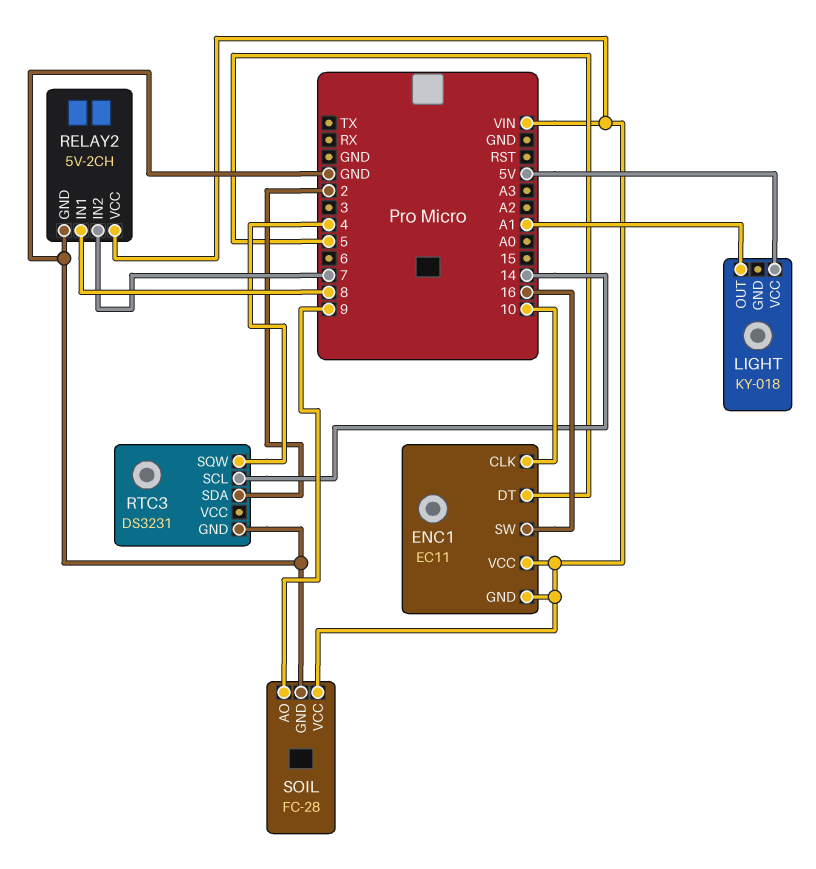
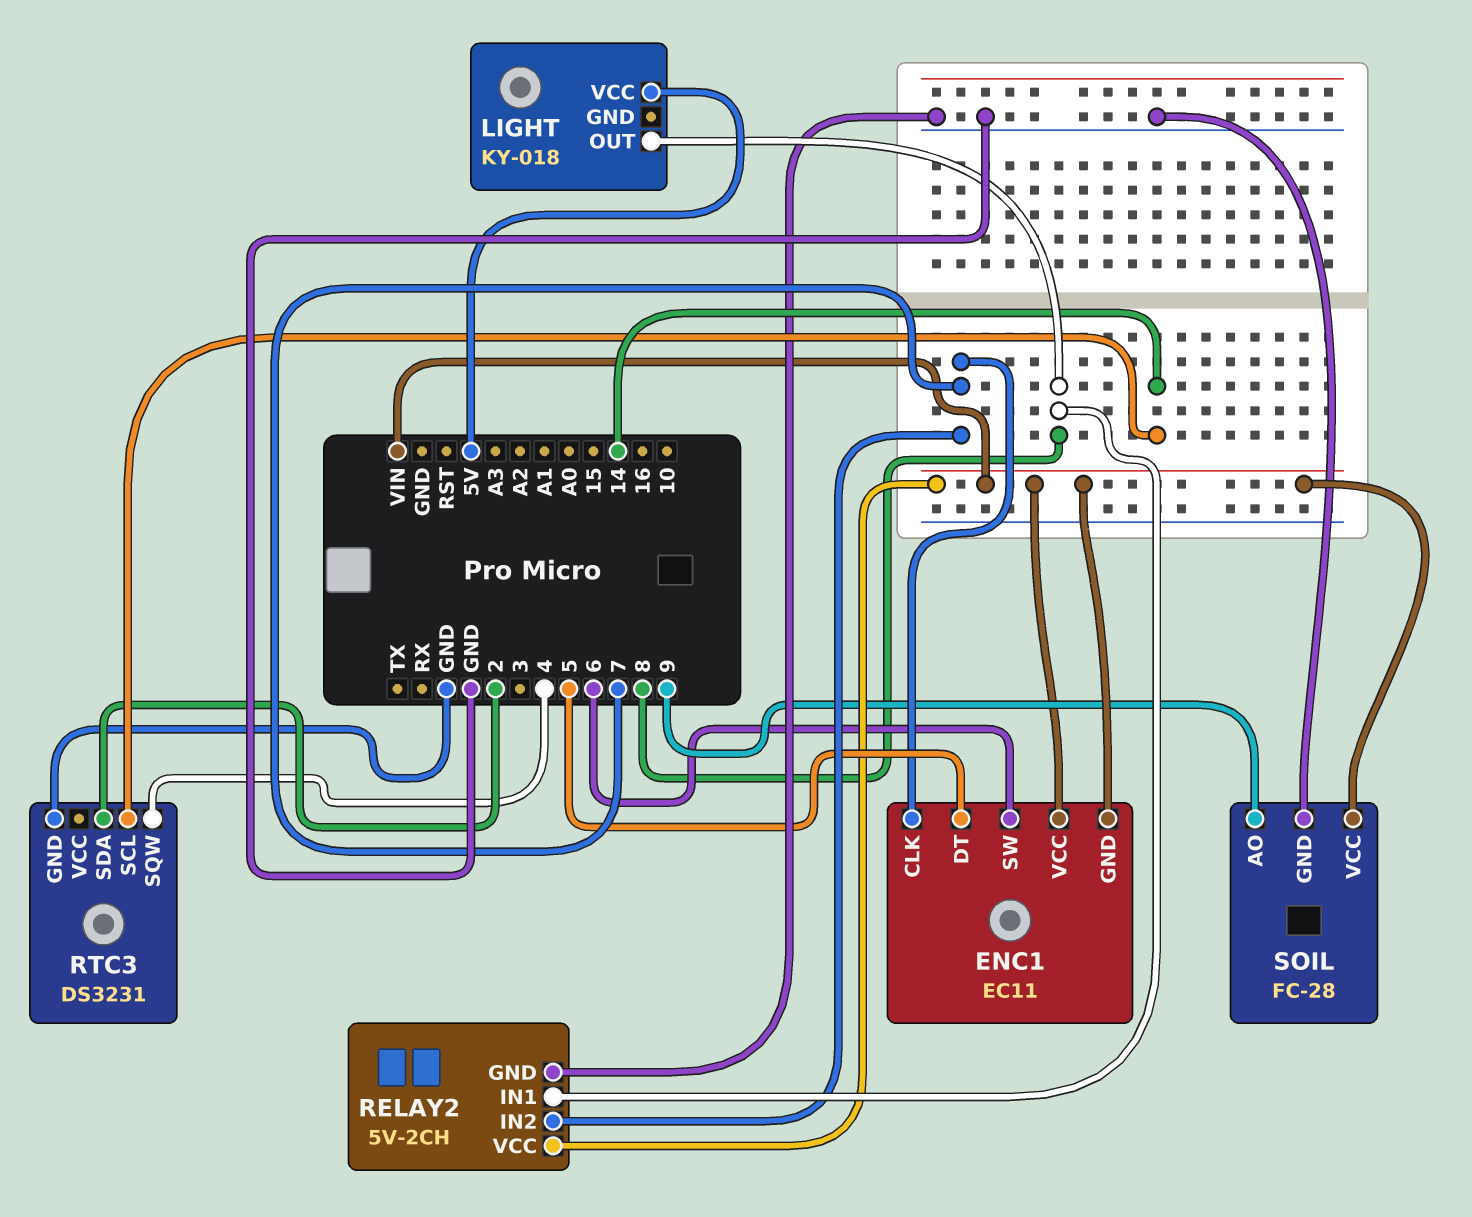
ENC1 pin CLK: 10 -> 7
ENC1 pin SW: 16 -> 6
LIGHT pin OUT: A1 -> 8

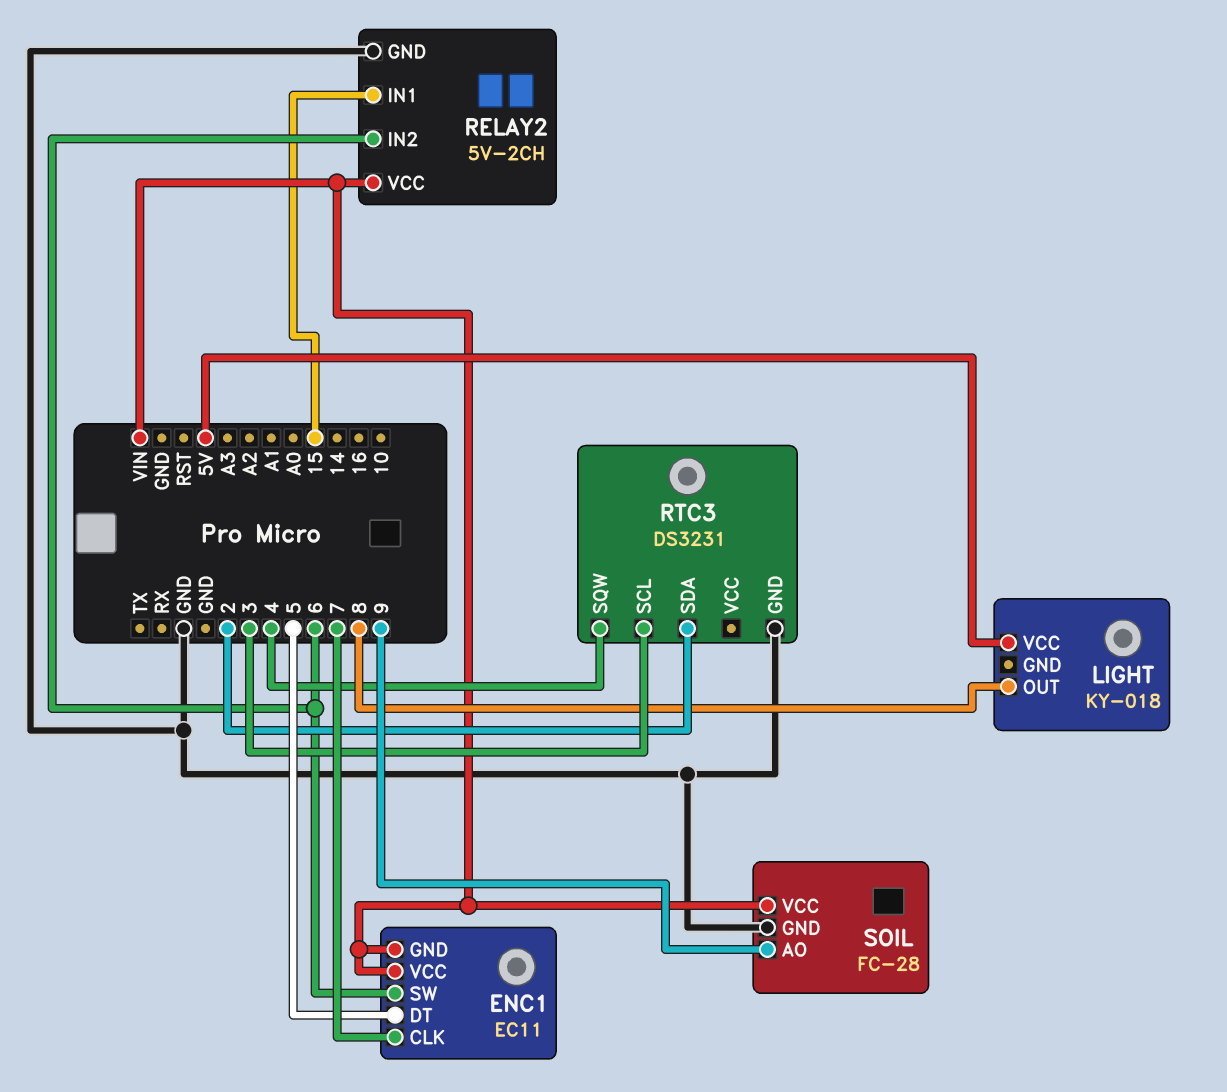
RELAY2 pin IN1: 8 -> 15
RELAY2 pin IN2: 7 -> 6
RTC3 pin SCL: 14 -> 3

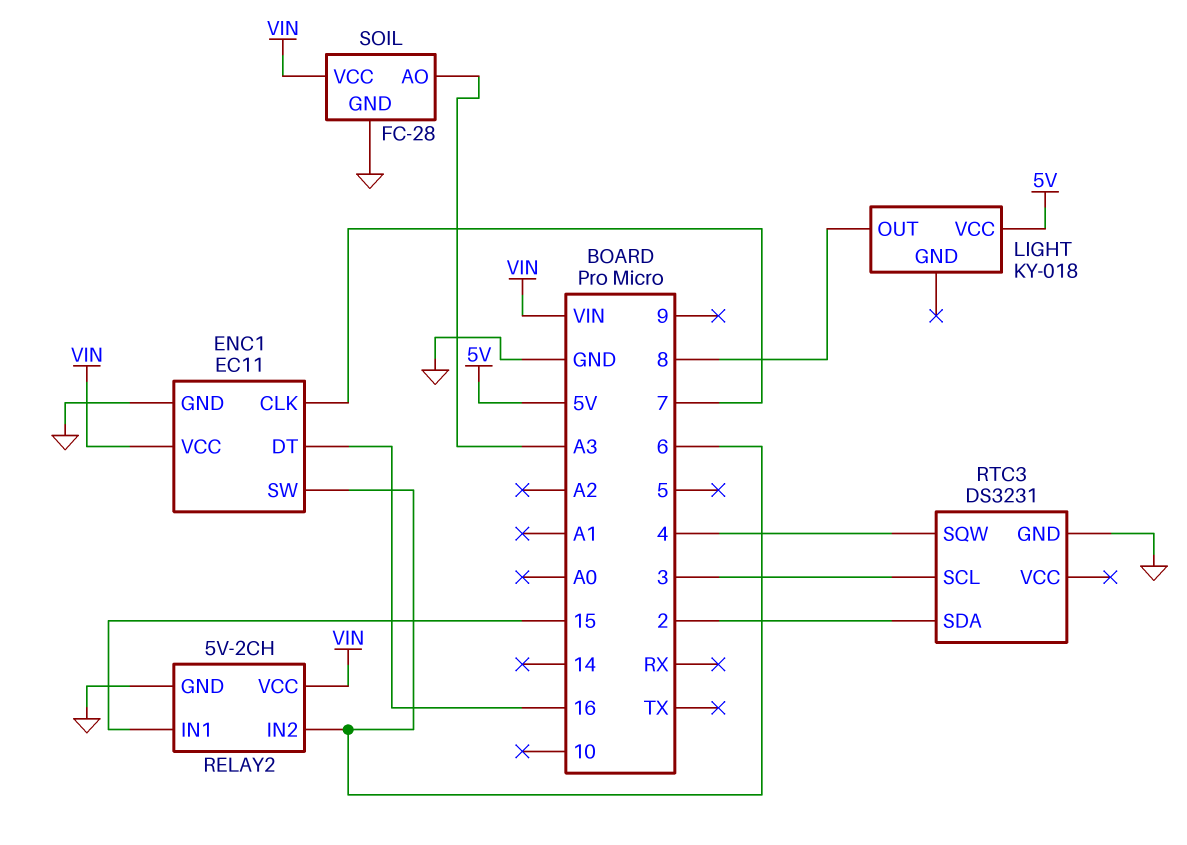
ENC1 pin DT: 5 -> 16
ENC1 pin GND: VIN -> GND
SOIL pin AO: 9 -> A3

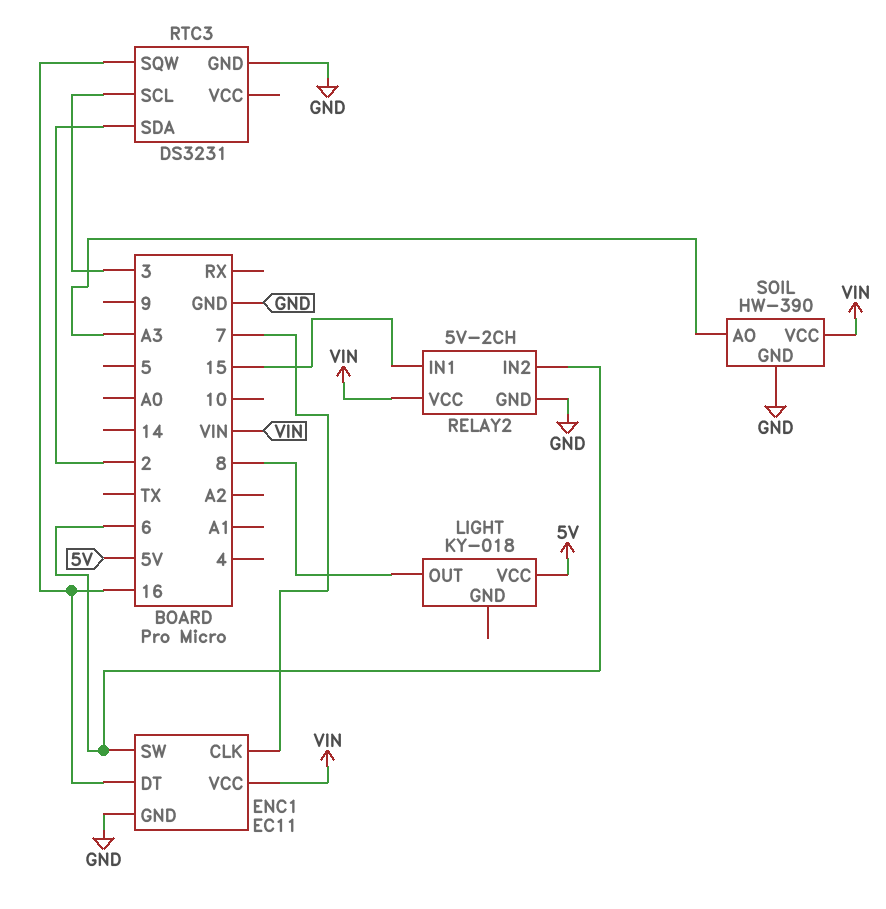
RTC3 pin SQW: 4 -> 16
SOIL: FC-28 -> HW-390

